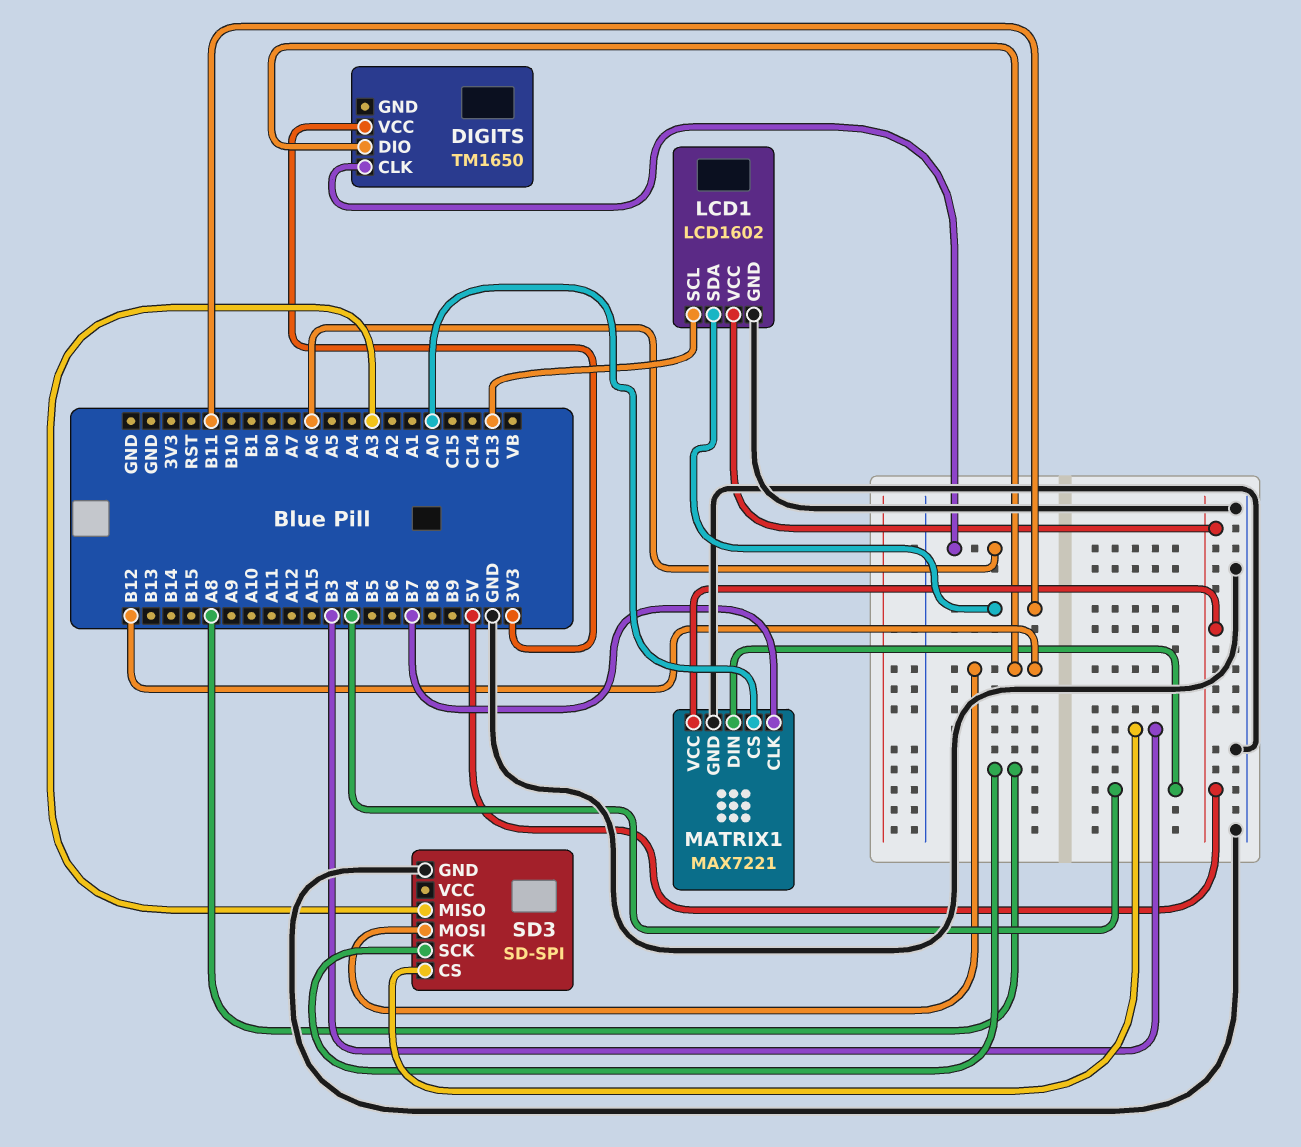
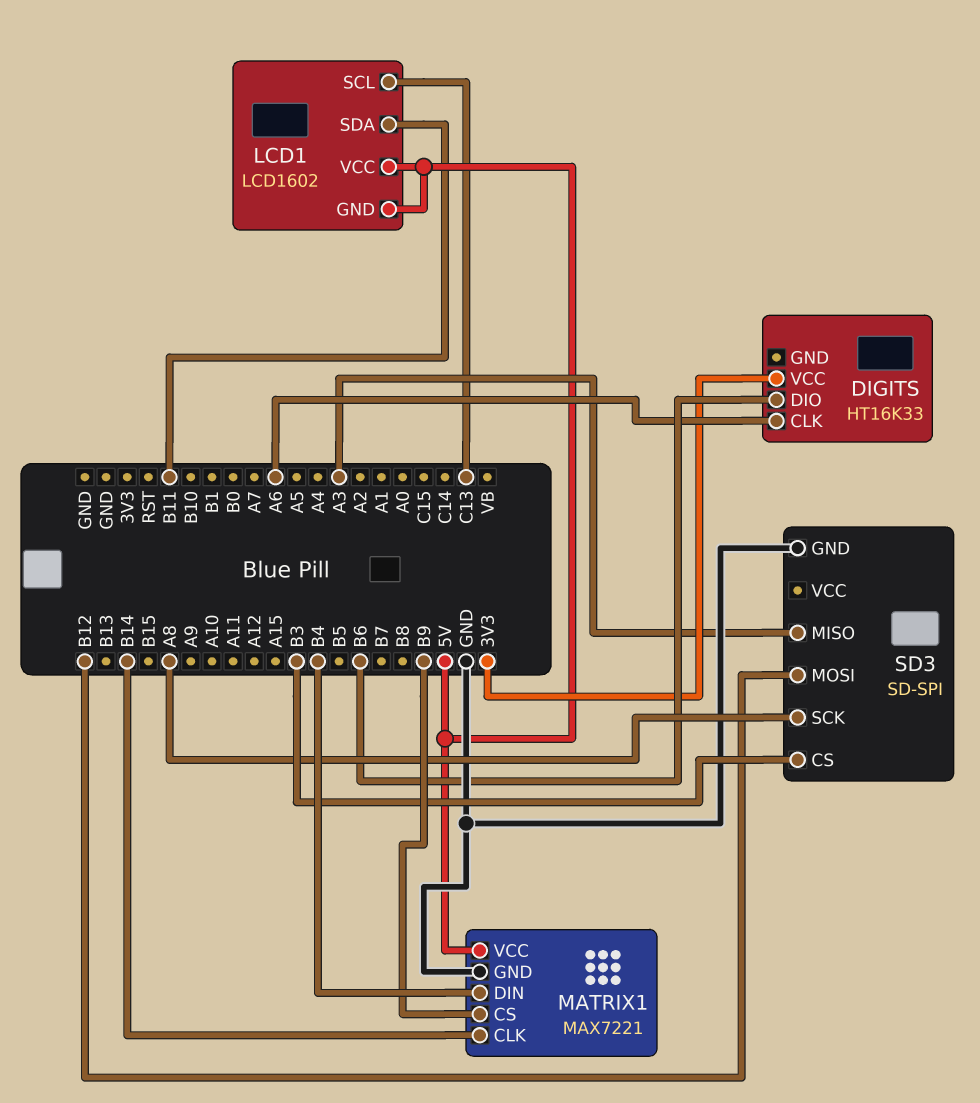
DIGITS: TM1650 -> HT16K33
DIGITS pin DIO: B12 -> B6
LCD1 pin GND: GND -> 5V
MATRIX1 pin CLK: B7 -> B14
MATRIX1 pin CS: A0 -> B9

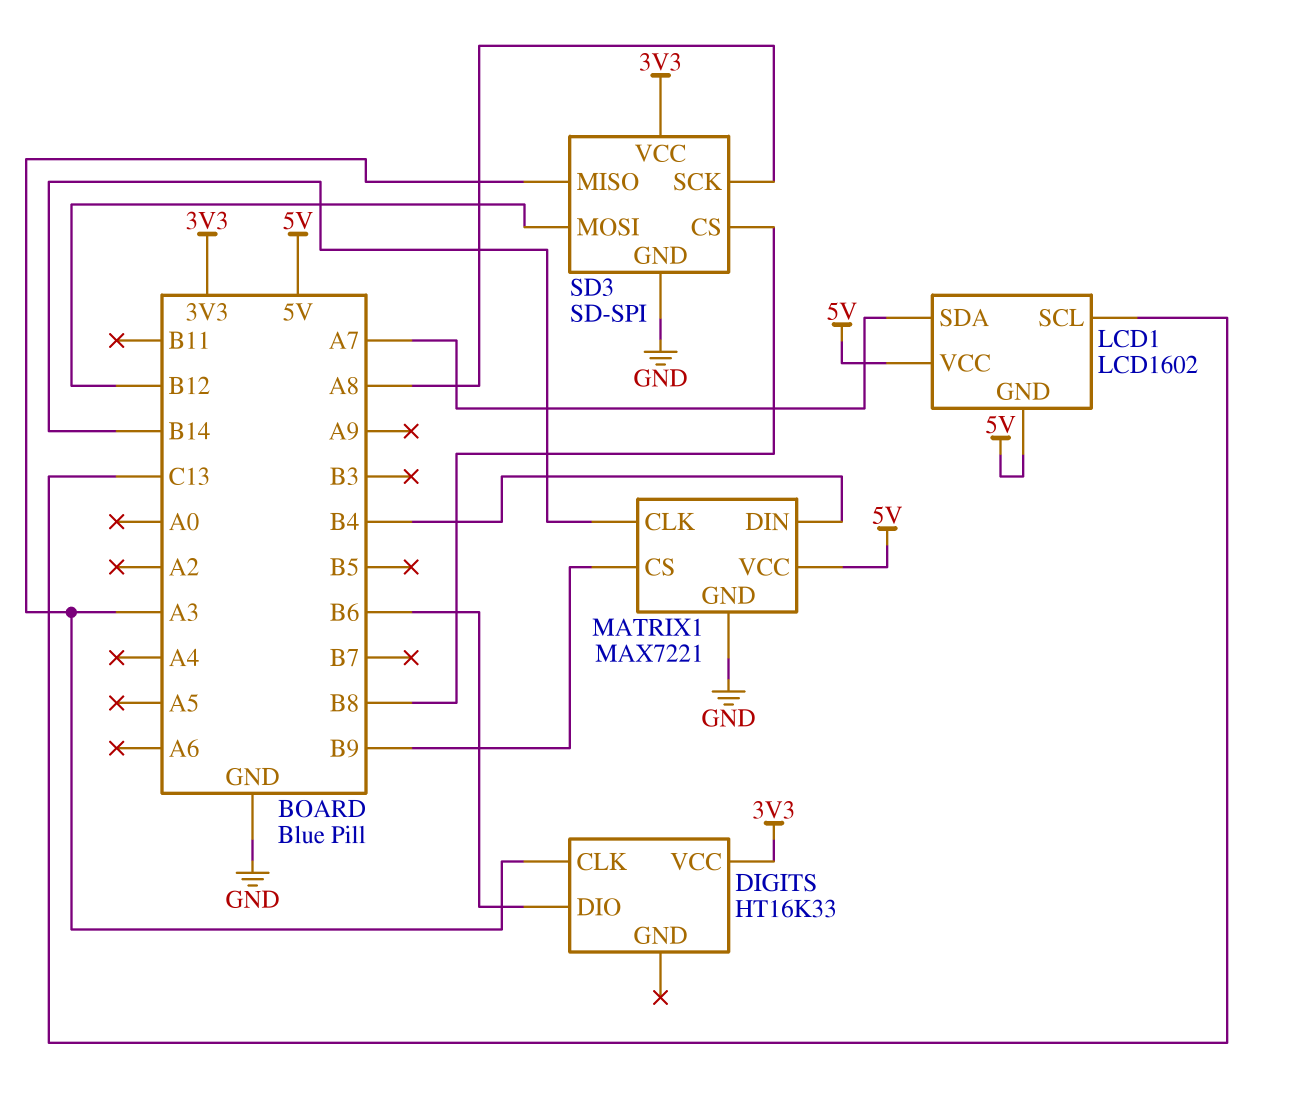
DIGITS pin CLK: A6 -> A3
LCD1 pin SDA: B11 -> A7
SD3 pin CS: B3 -> B8
SD3 pin VCC: none -> 3V3

